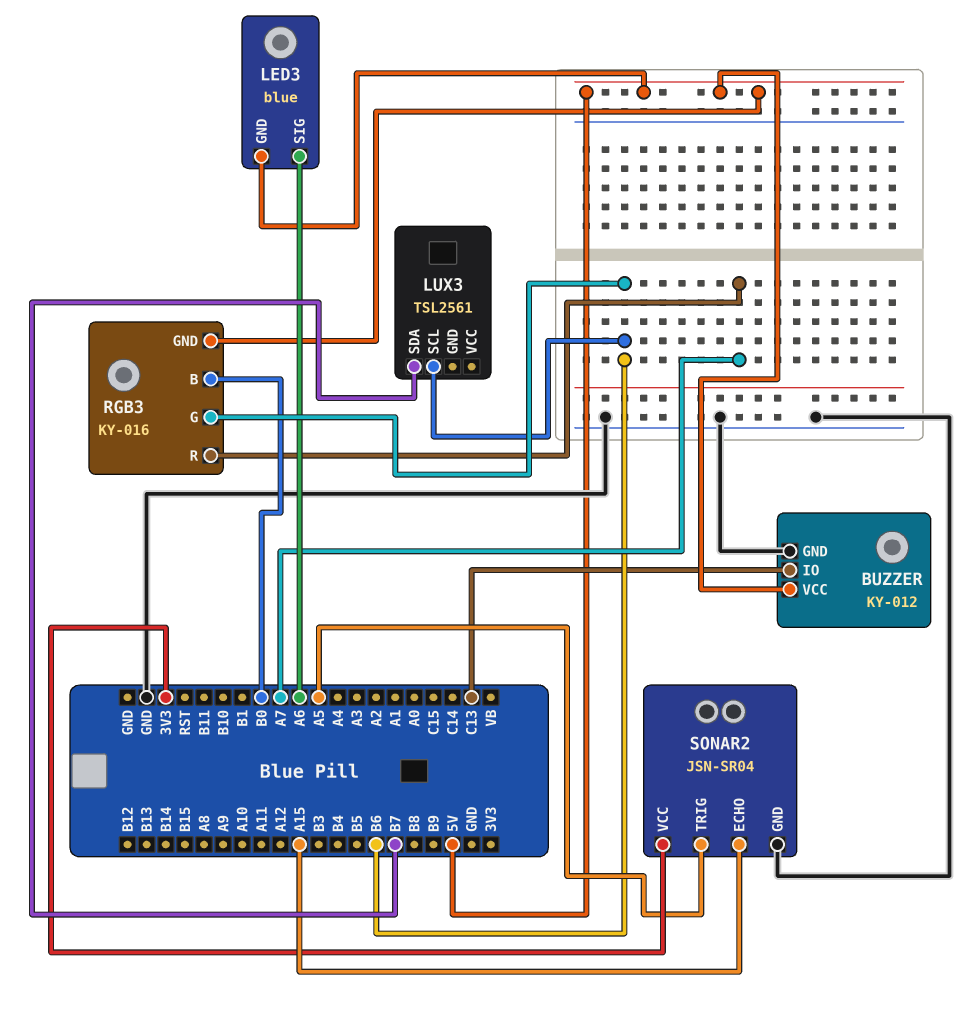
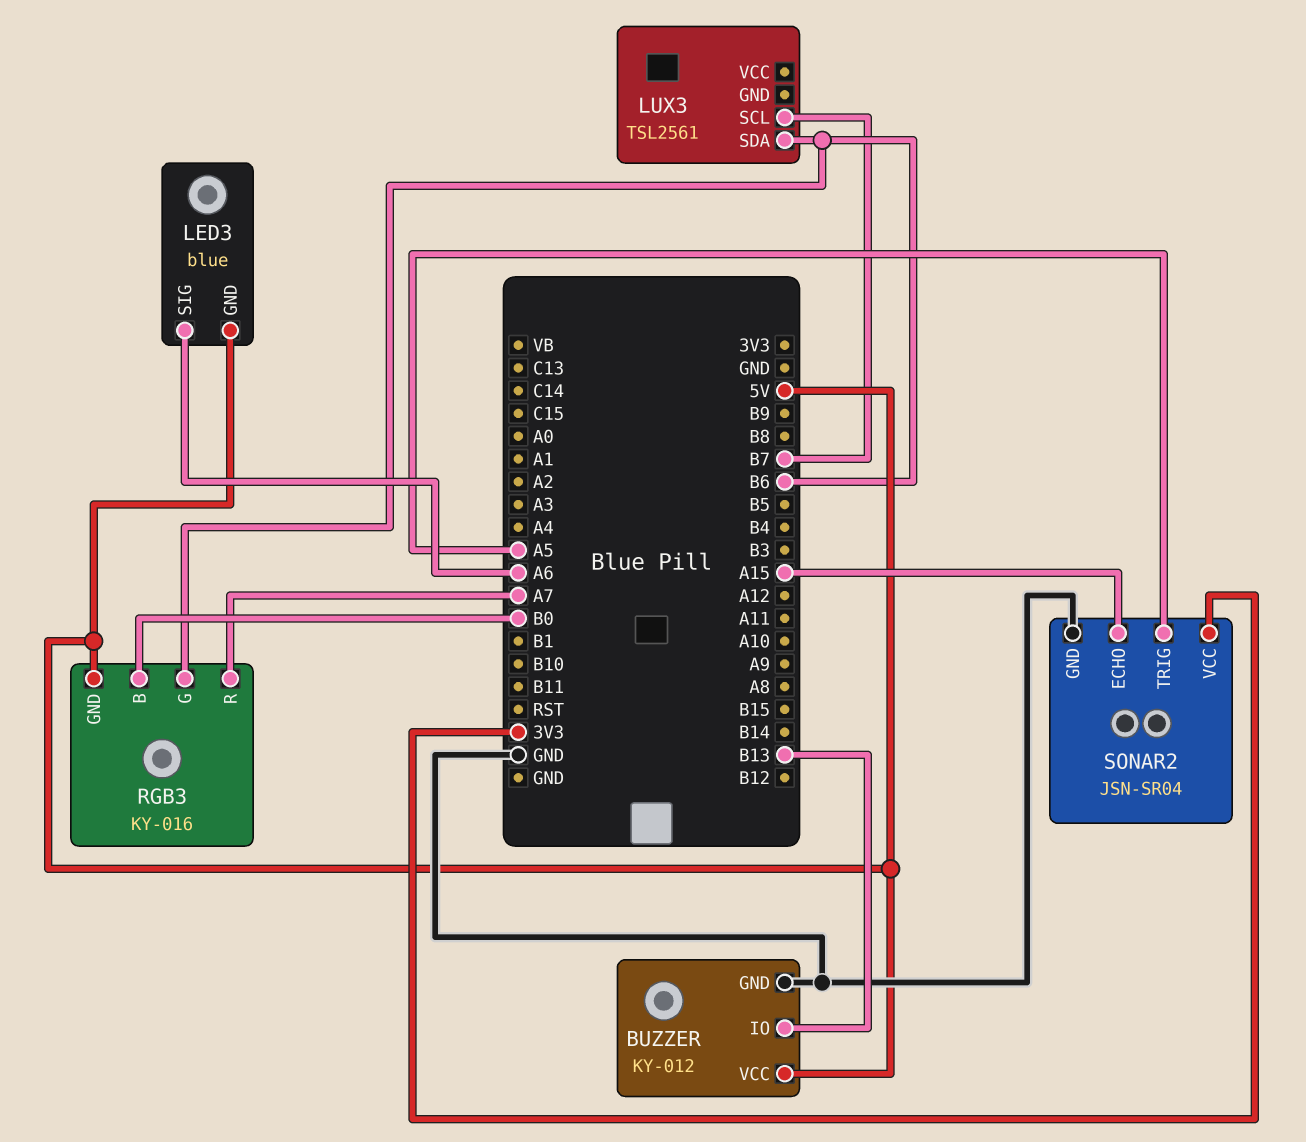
BUZZER pin IO: C13 -> B13
LUX3 pin SCL: B6 -> B7
LUX3 pin SDA: B7 -> B6

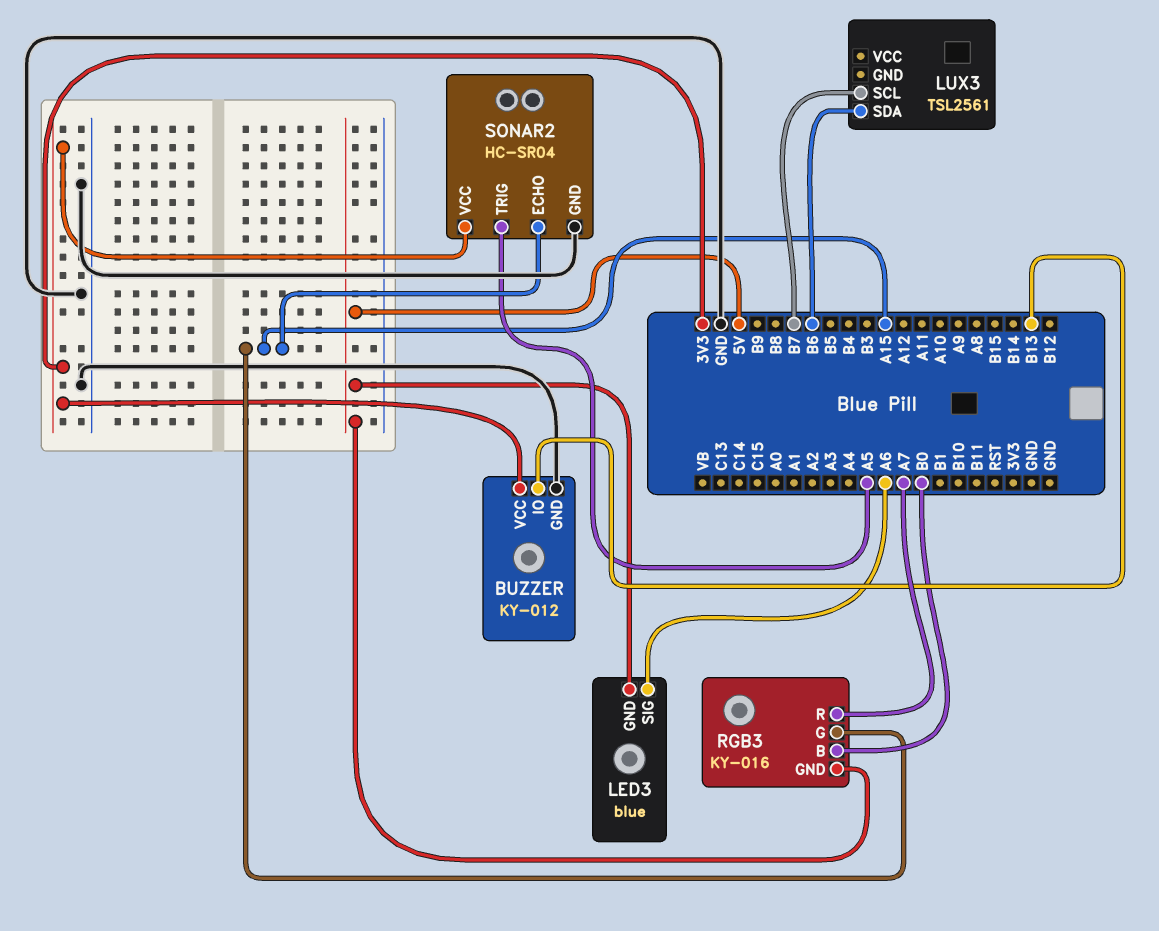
BUZZER pin VCC: 5V -> 3V3
RGB3 pin G: B6 -> A15
SONAR2: JSN-SR04 -> HC-SR04

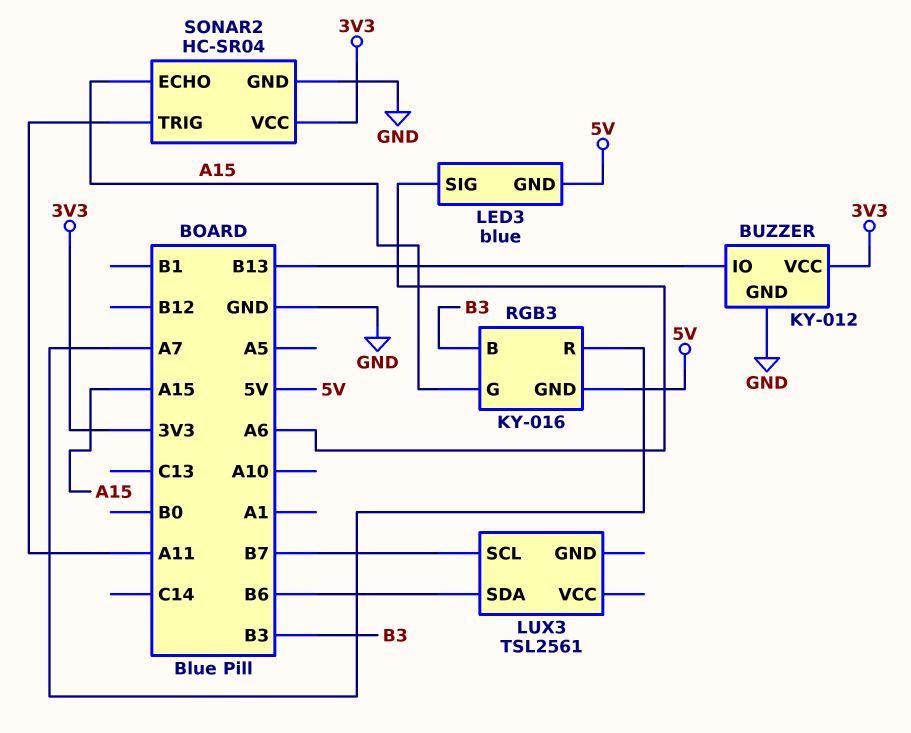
RGB3 pin B: B0 -> B3
SONAR2 pin TRIG: A5 -> A11

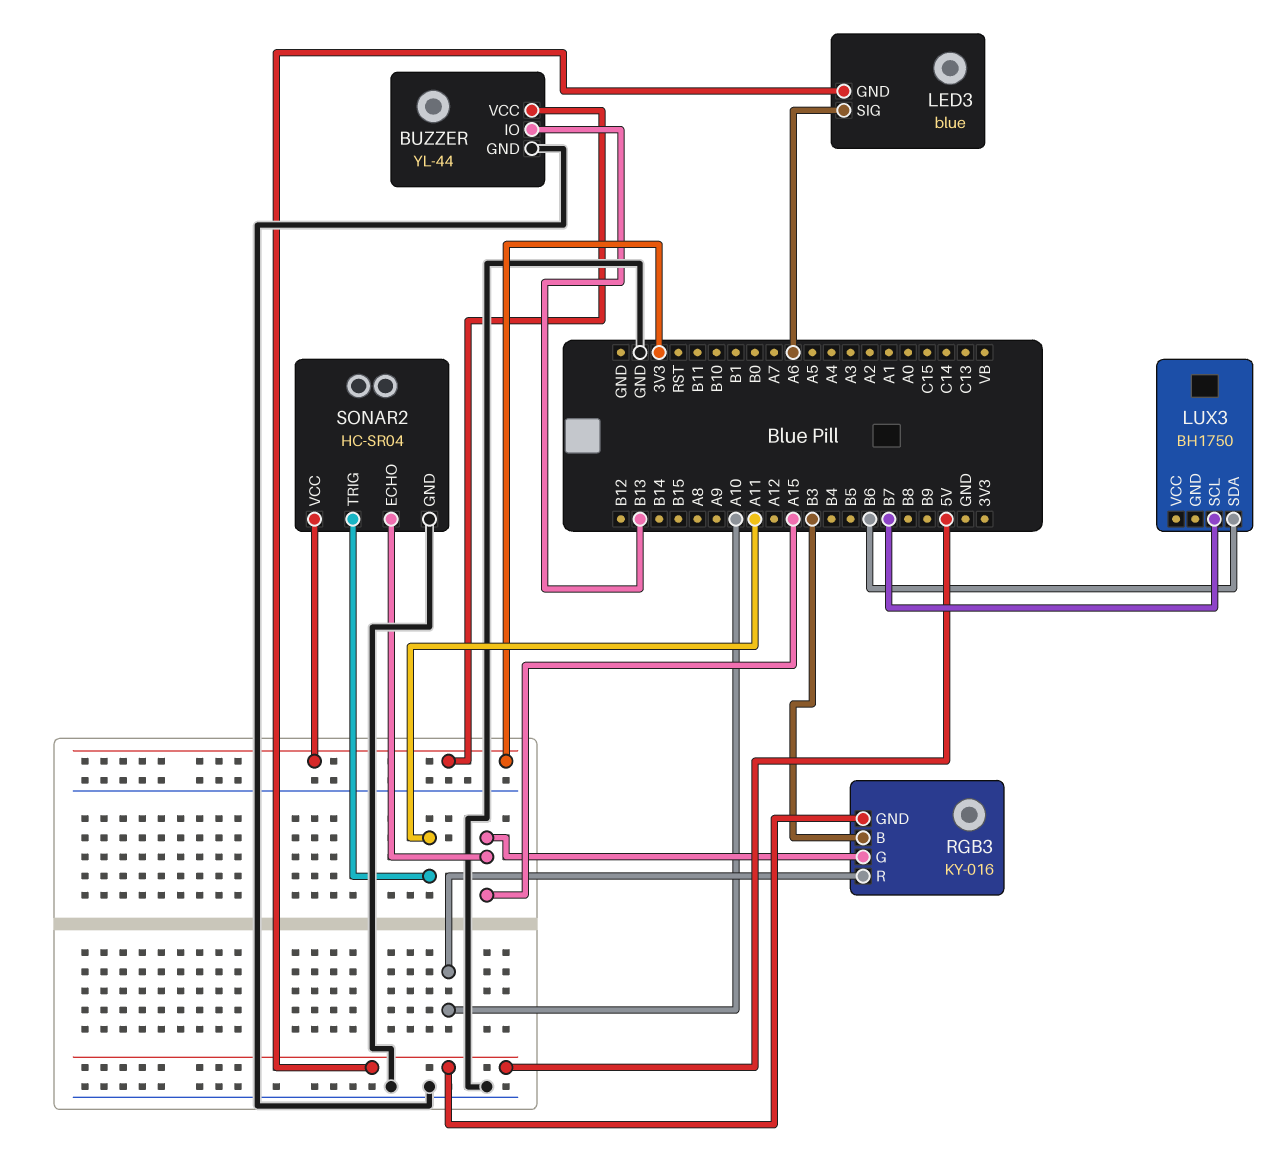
BUZZER: KY-012 -> YL-44
LUX3: TSL2561 -> BH1750
RGB3 pin R: A7 -> A10

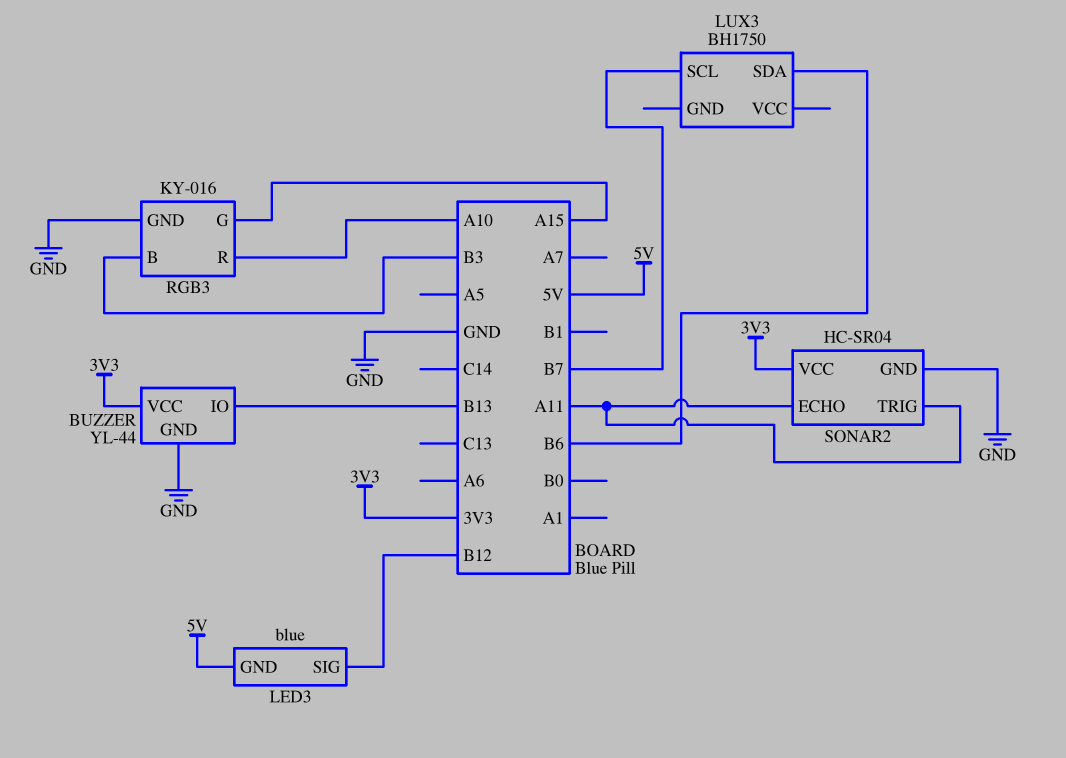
LED3 pin SIG: A6 -> B12
RGB3 pin GND: 5V -> GND
SONAR2 pin ECHO: A15 -> A11

